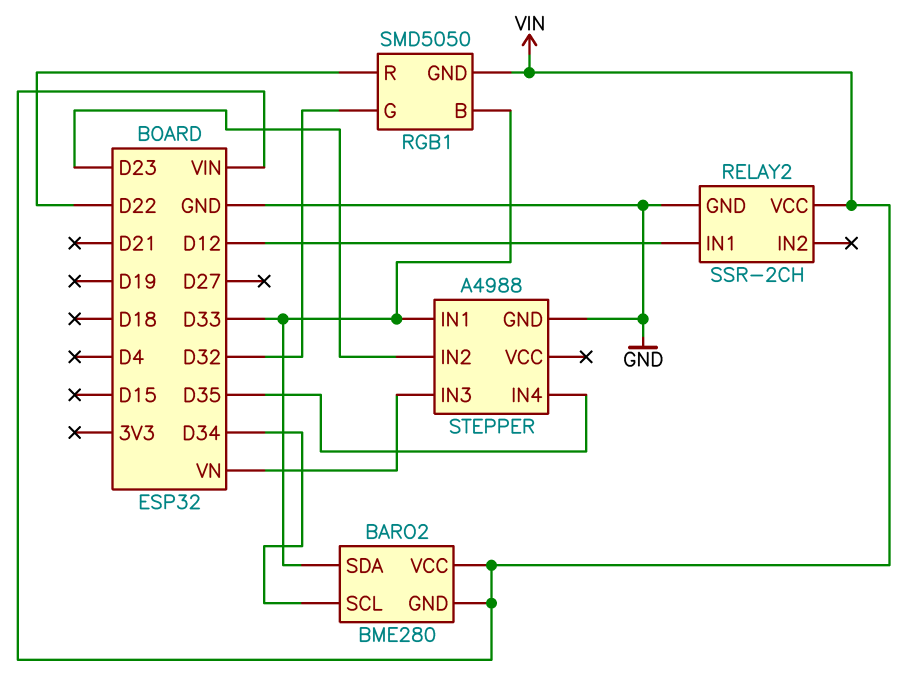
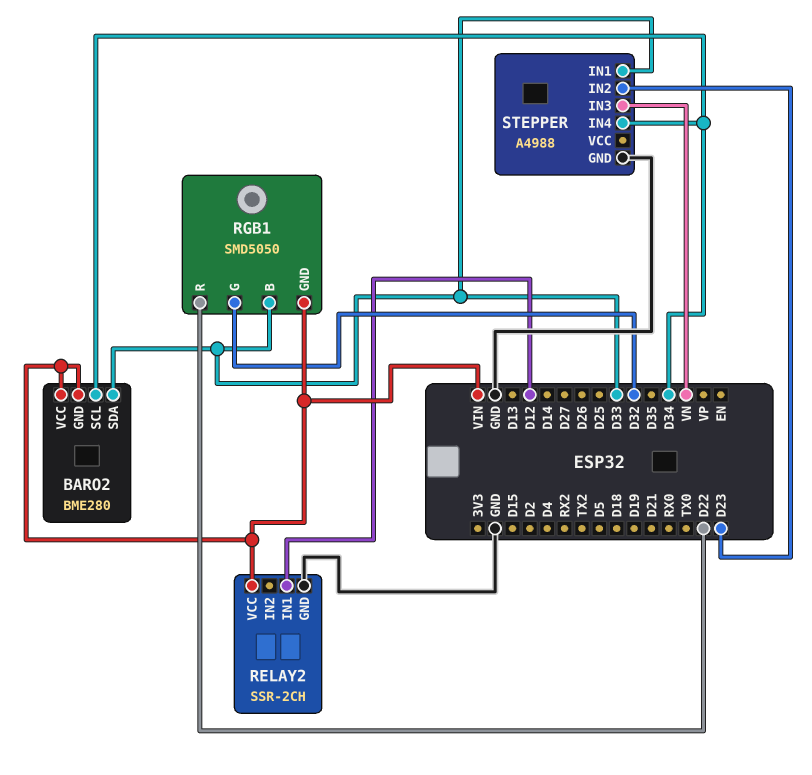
STEPPER pin IN4: D35 -> D34

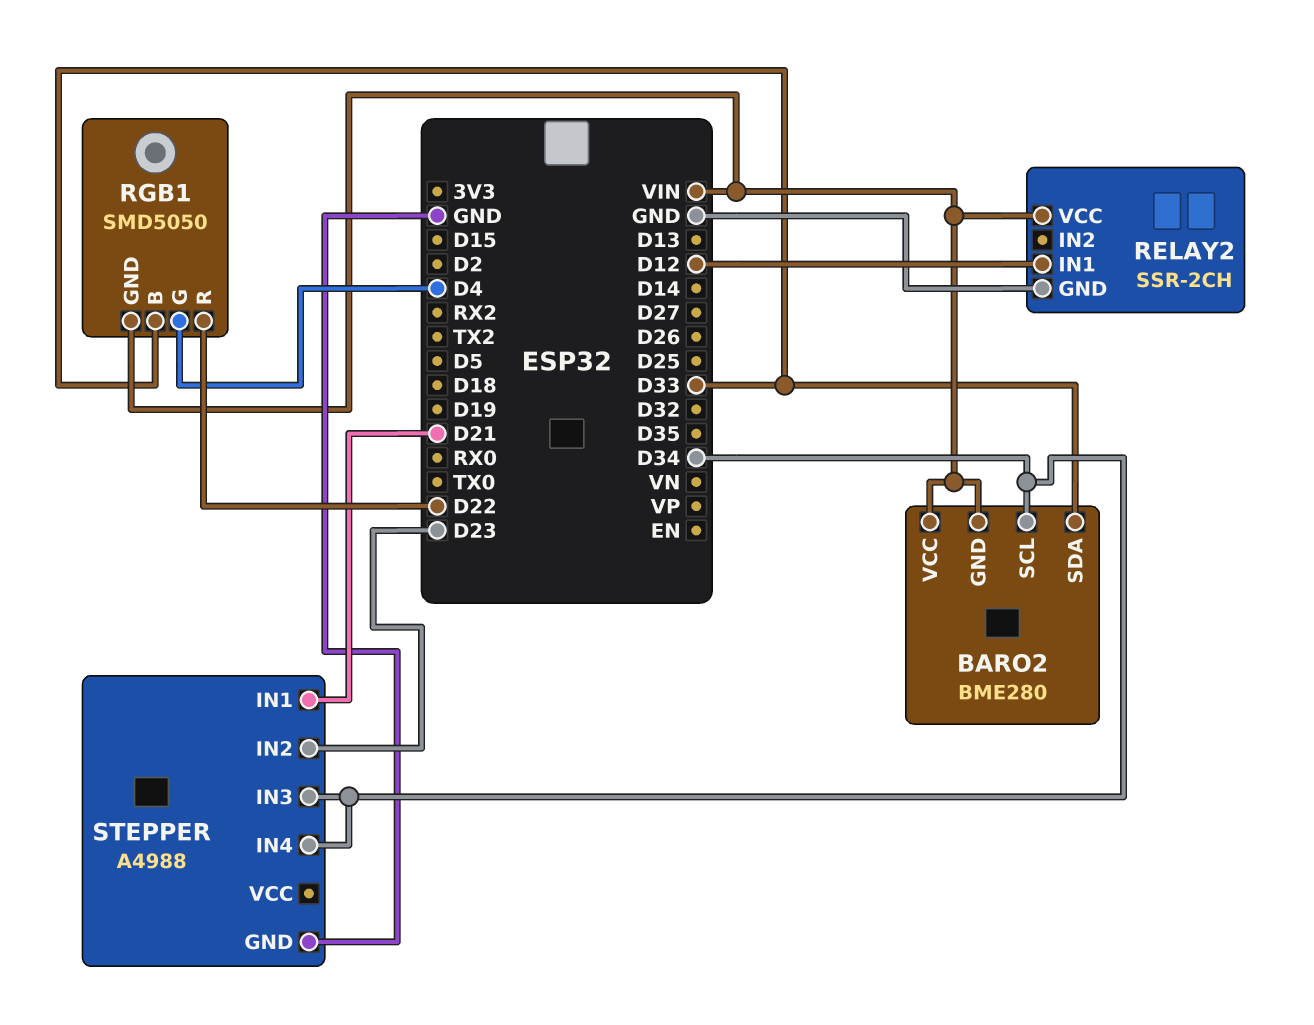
RGB1 pin G: D32 -> D4
STEPPER pin IN1: D33 -> D21
STEPPER pin IN3: VN -> D34

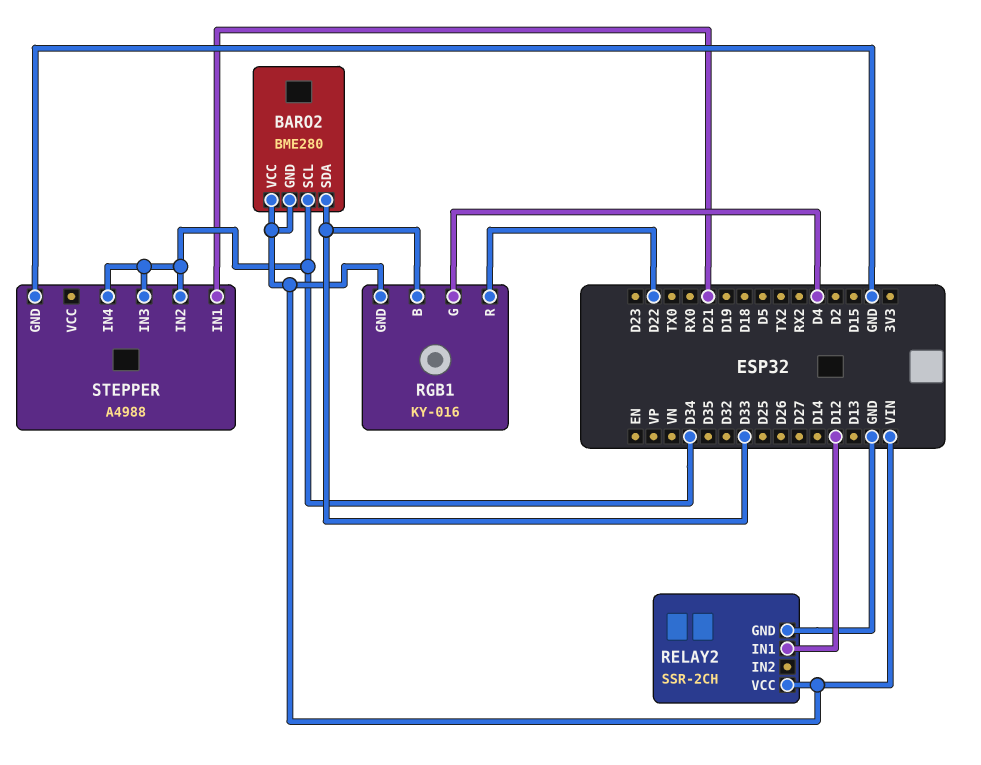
RGB1: SMD5050 -> KY-016
STEPPER pin IN2: D23 -> D34

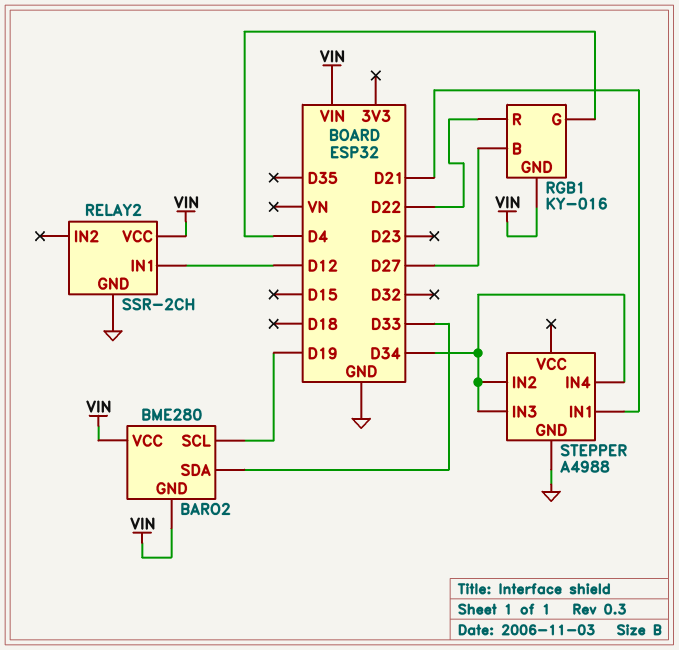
BARO2 pin SCL: D34 -> D19
RGB1 pin B: D33 -> D27

